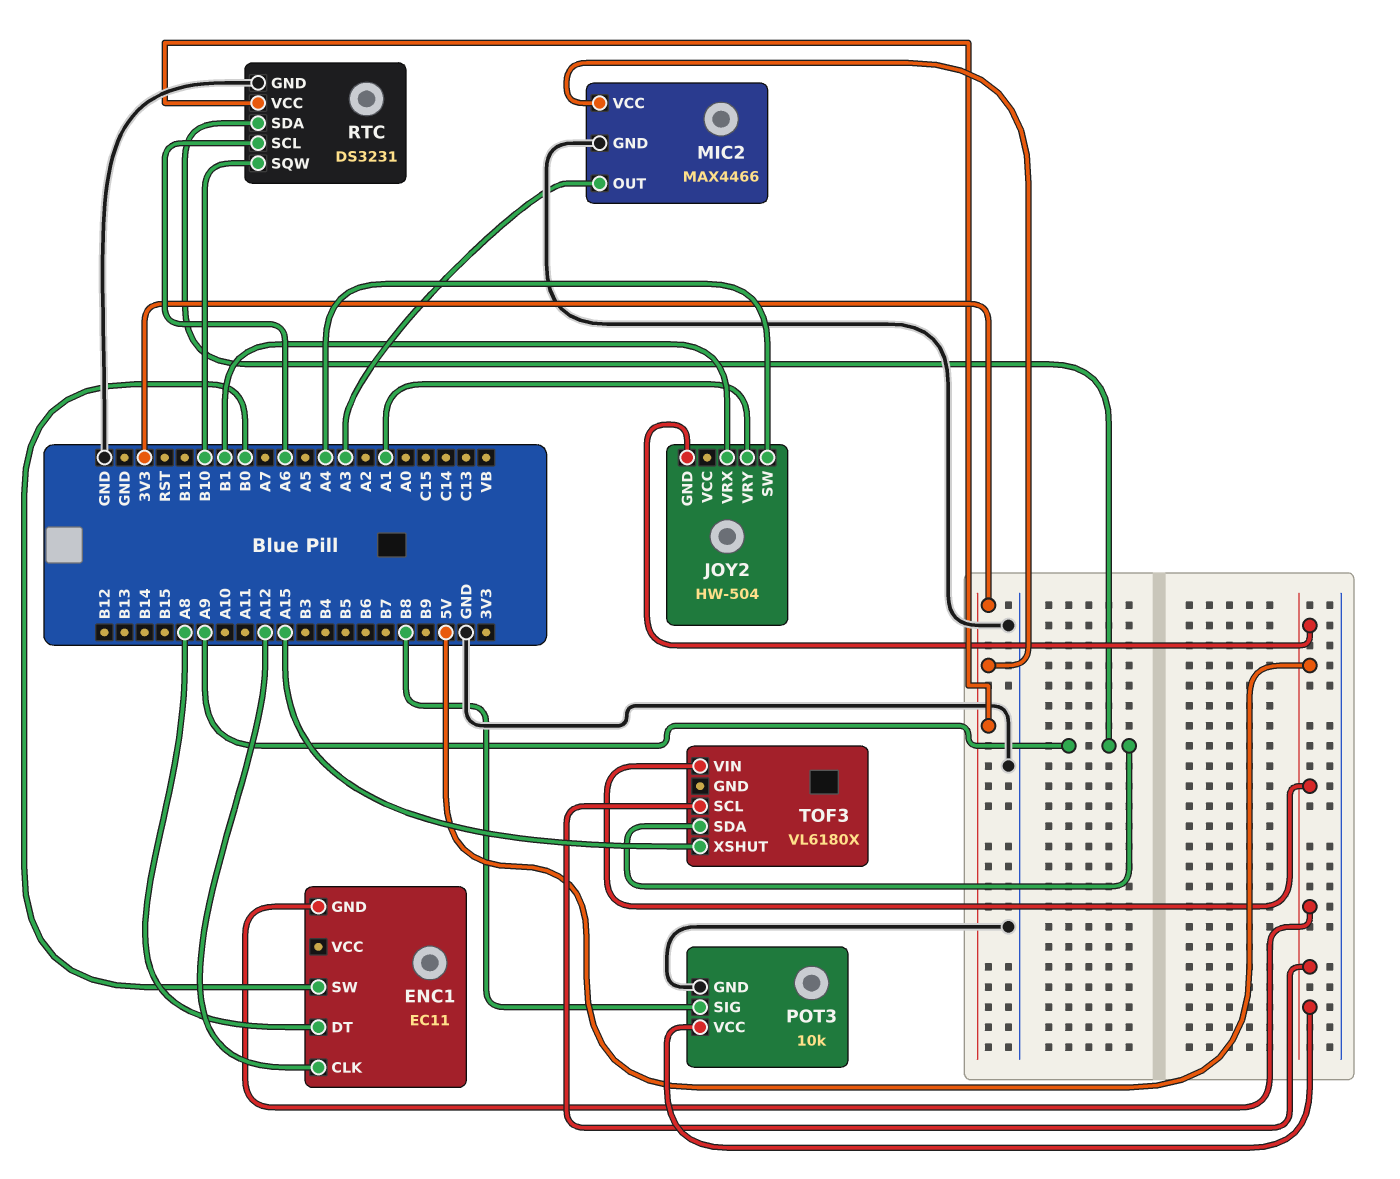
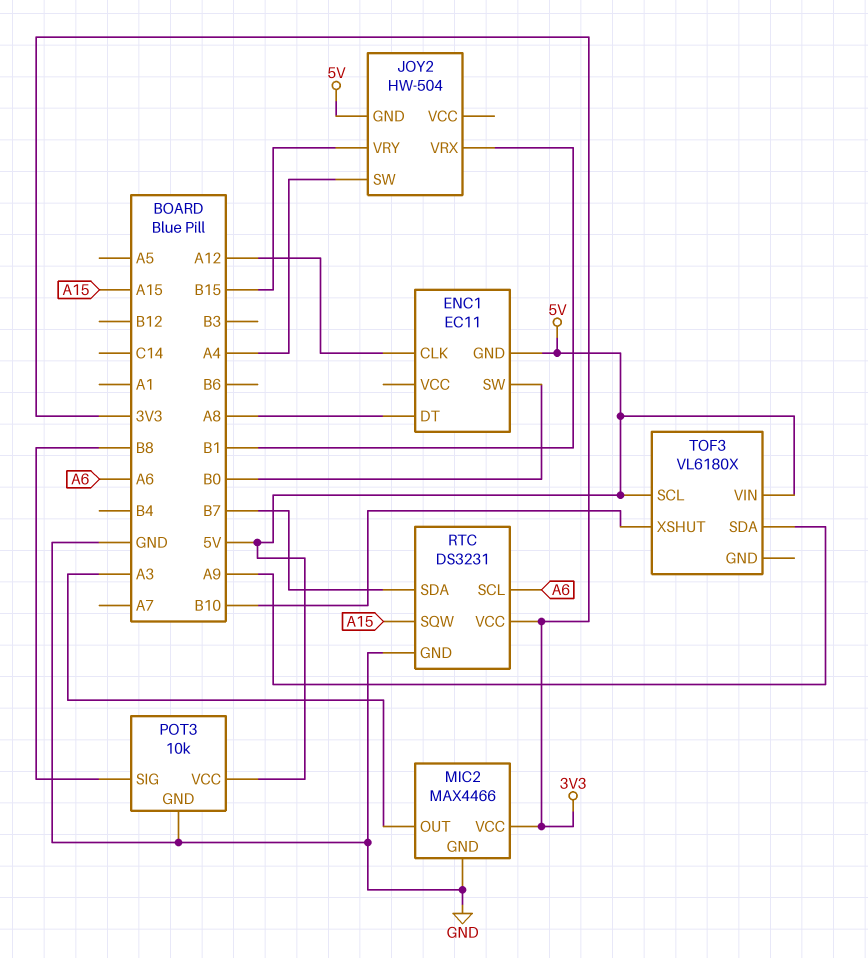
JOY2 pin VRY: A1 -> B15
RTC pin SDA: A9 -> B7
RTC pin SQW: B10 -> A15
TOF3 pin XSHUT: A15 -> B10

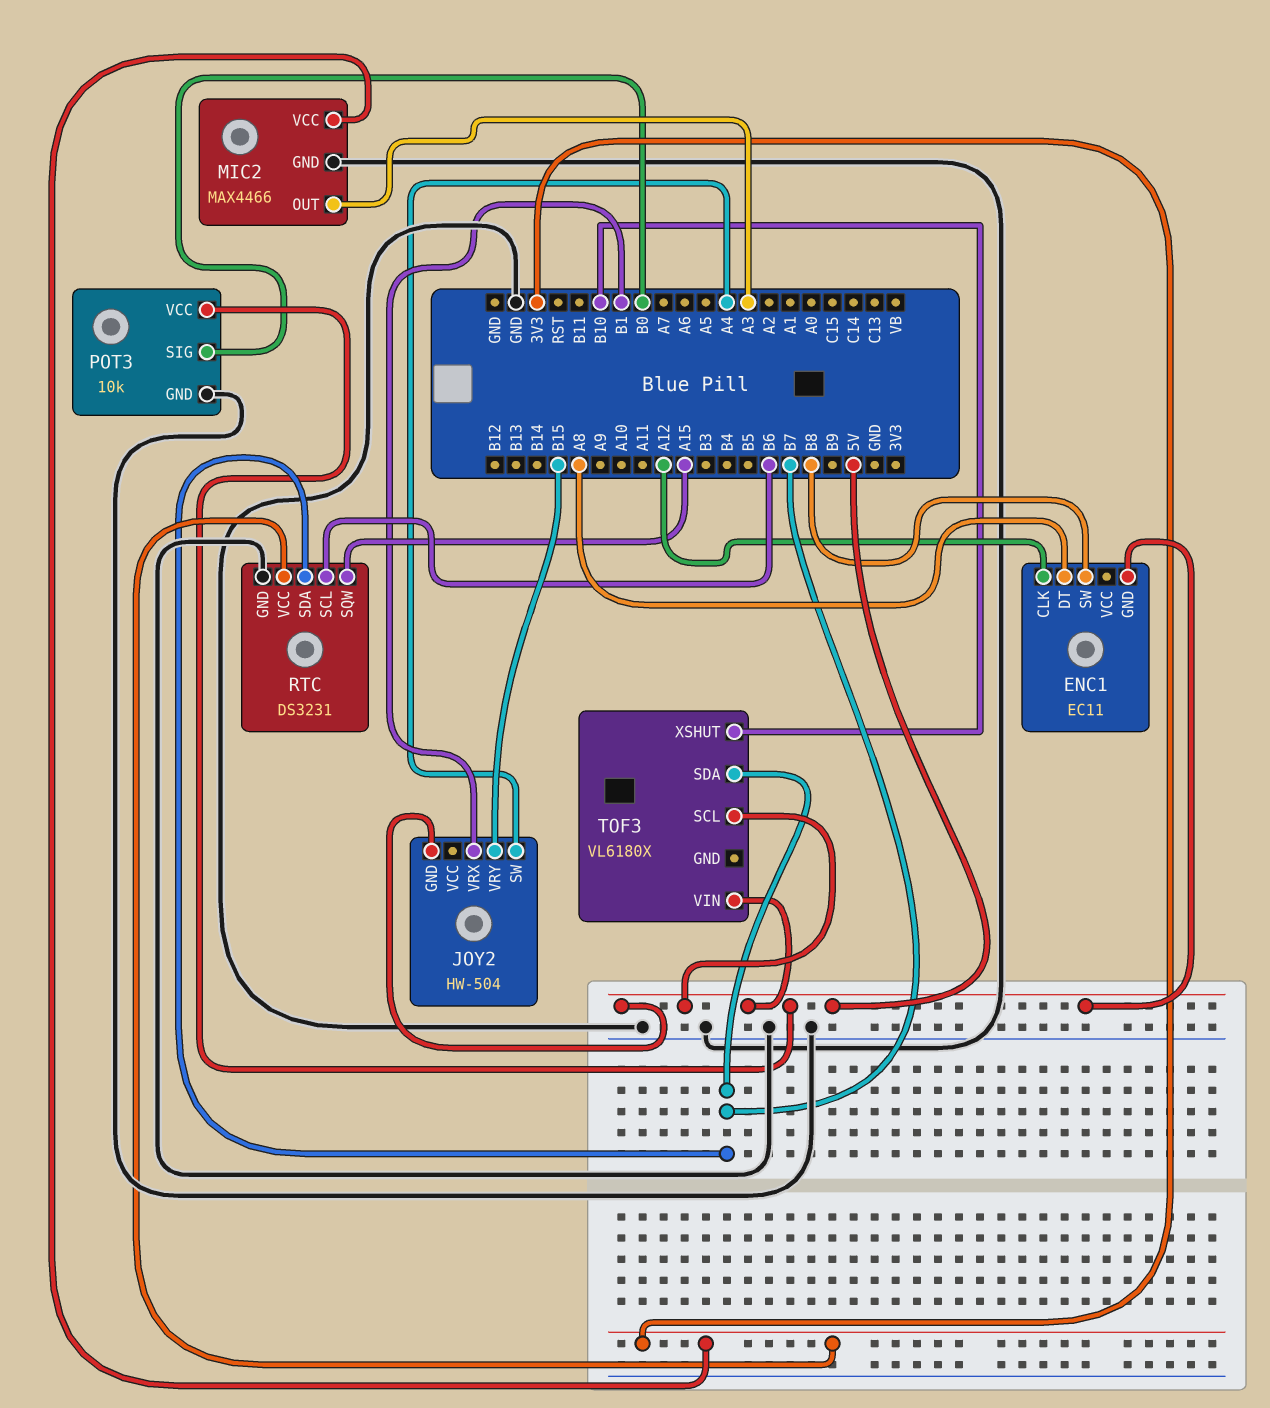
ENC1 pin SW: B0 -> B8
POT3 pin SIG: B8 -> B0
RTC pin SCL: A6 -> B6
TOF3 pin SDA: A9 -> B7

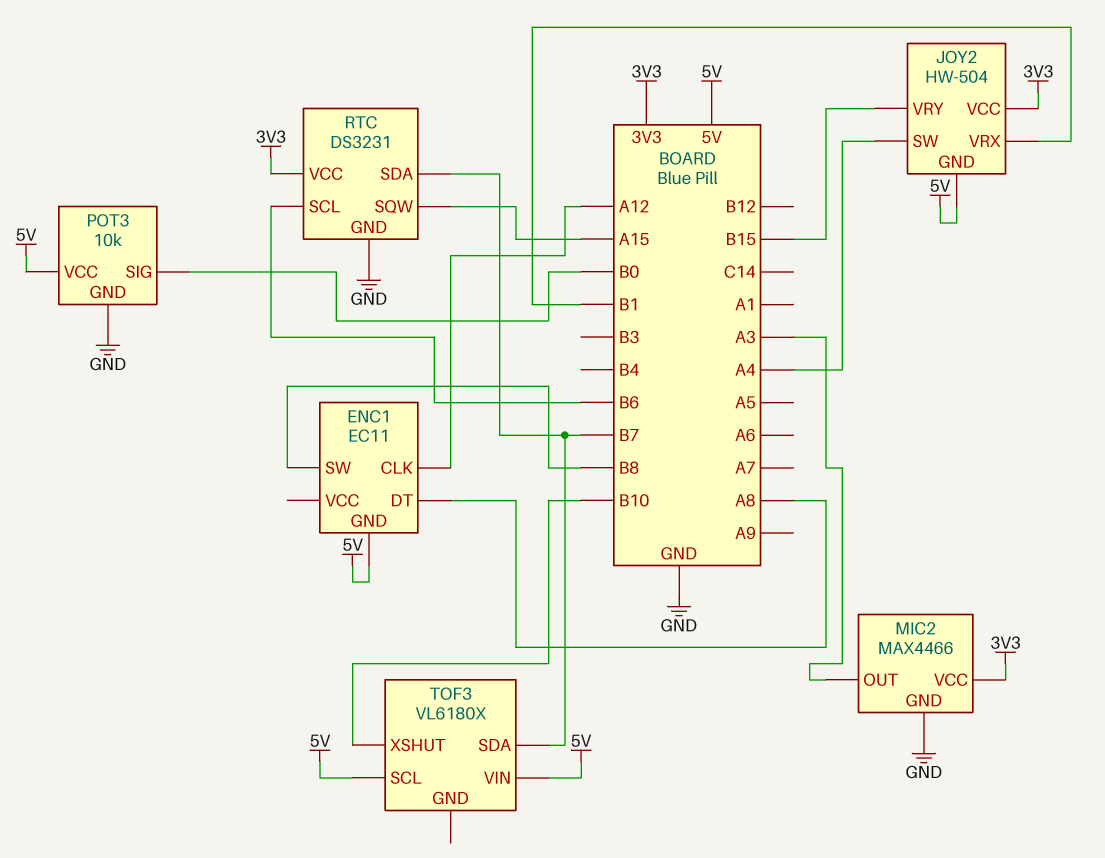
JOY2 pin VCC: none -> 3V3

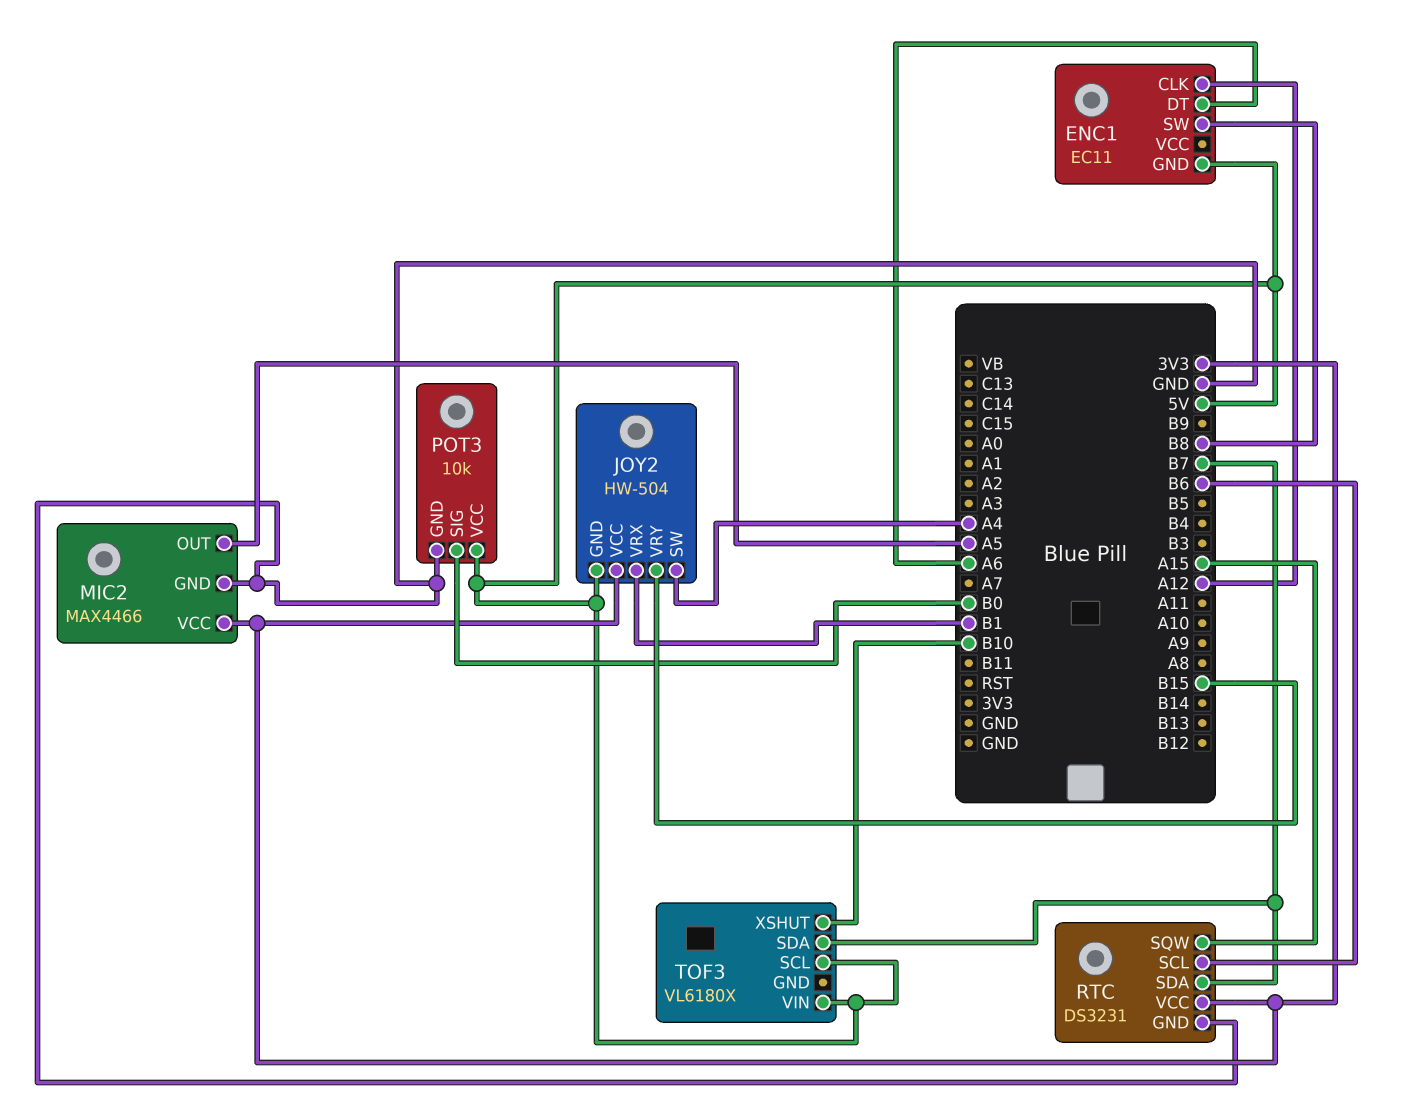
ENC1 pin DT: A8 -> A6
MIC2 pin OUT: A3 -> A5

